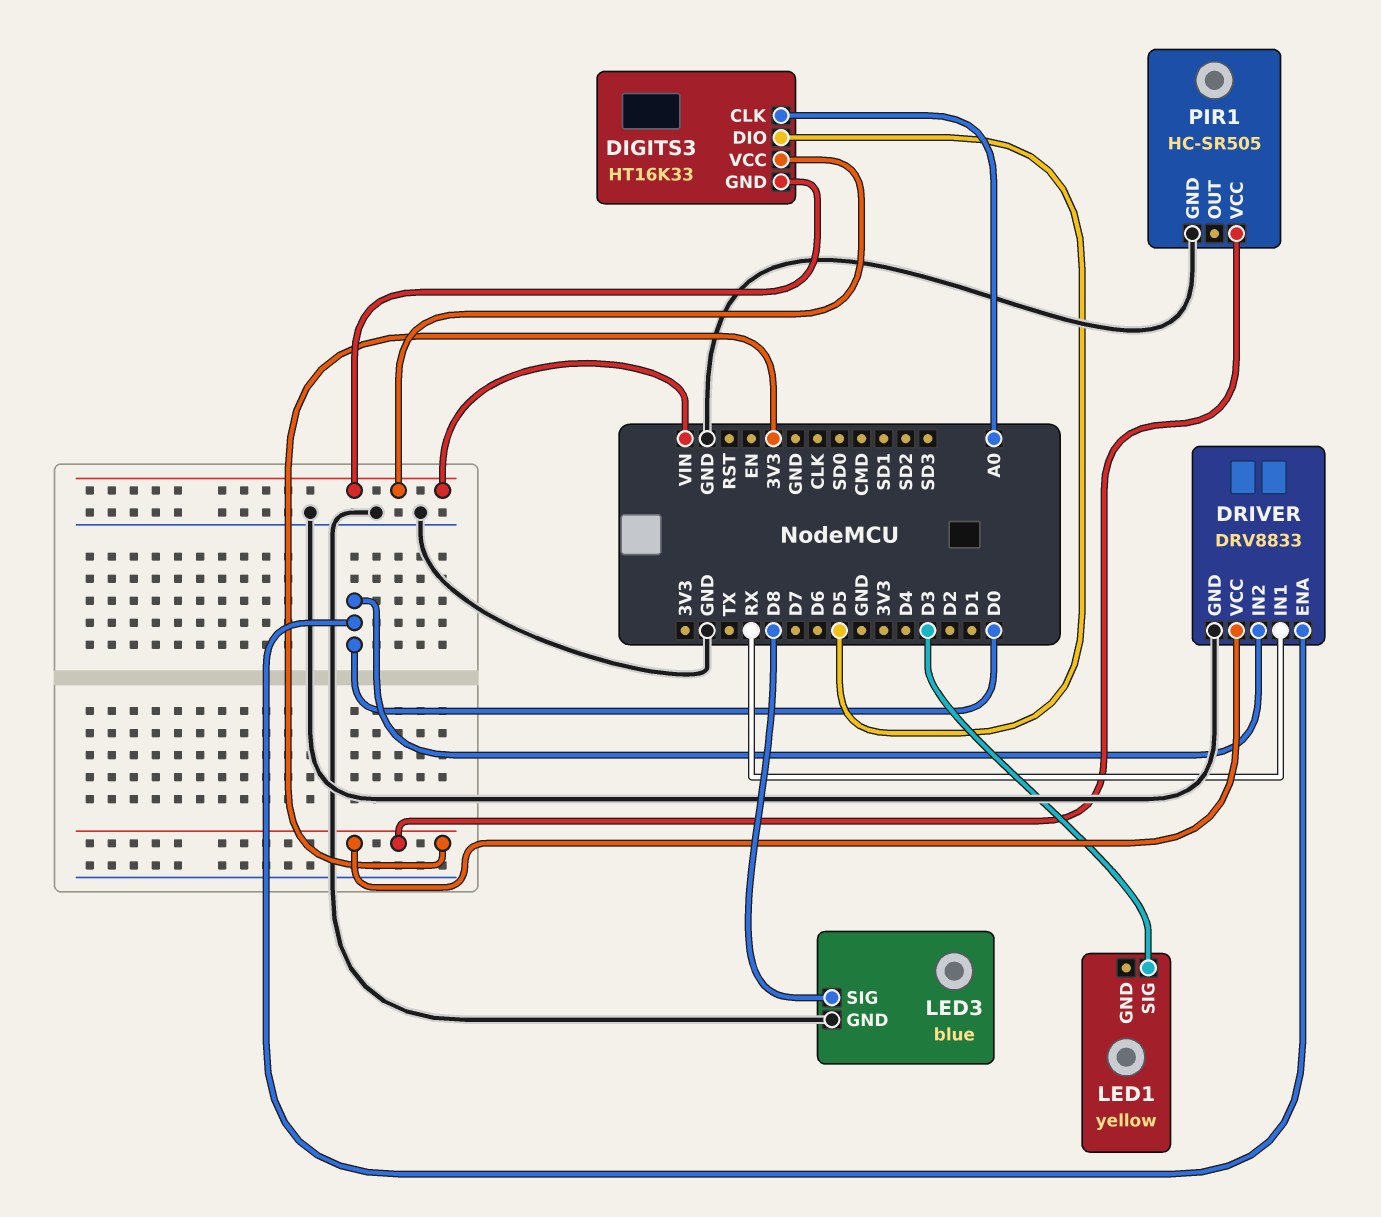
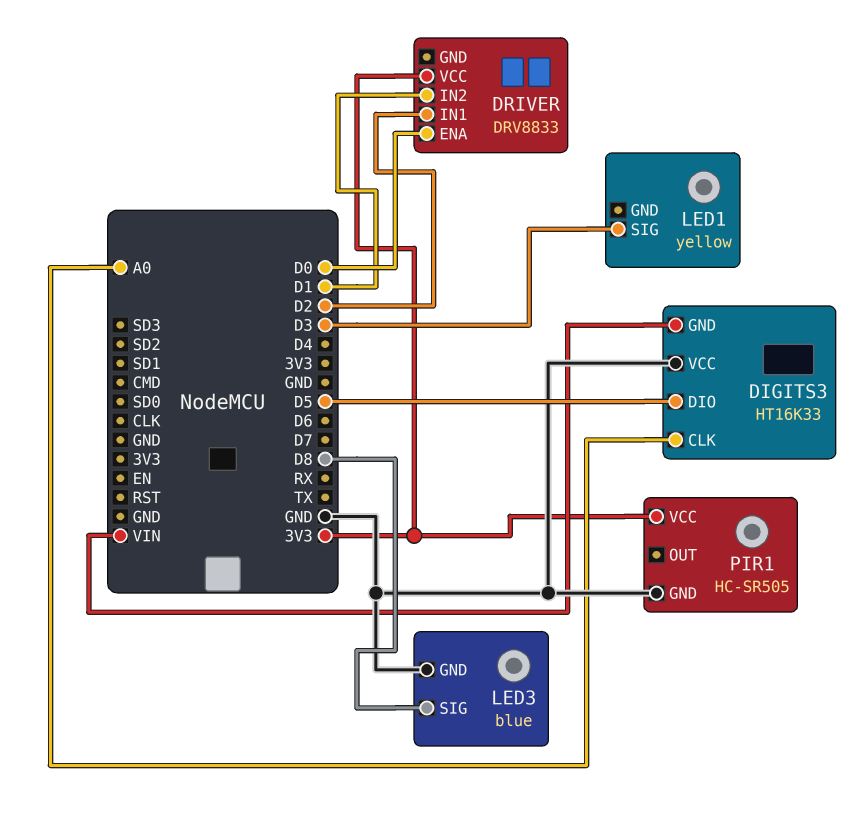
DIGITS3 pin VCC: VIN -> GND
DRIVER pin GND: GND -> none
DRIVER pin IN1: RX -> D2
DRIVER pin IN2: D0 -> D1

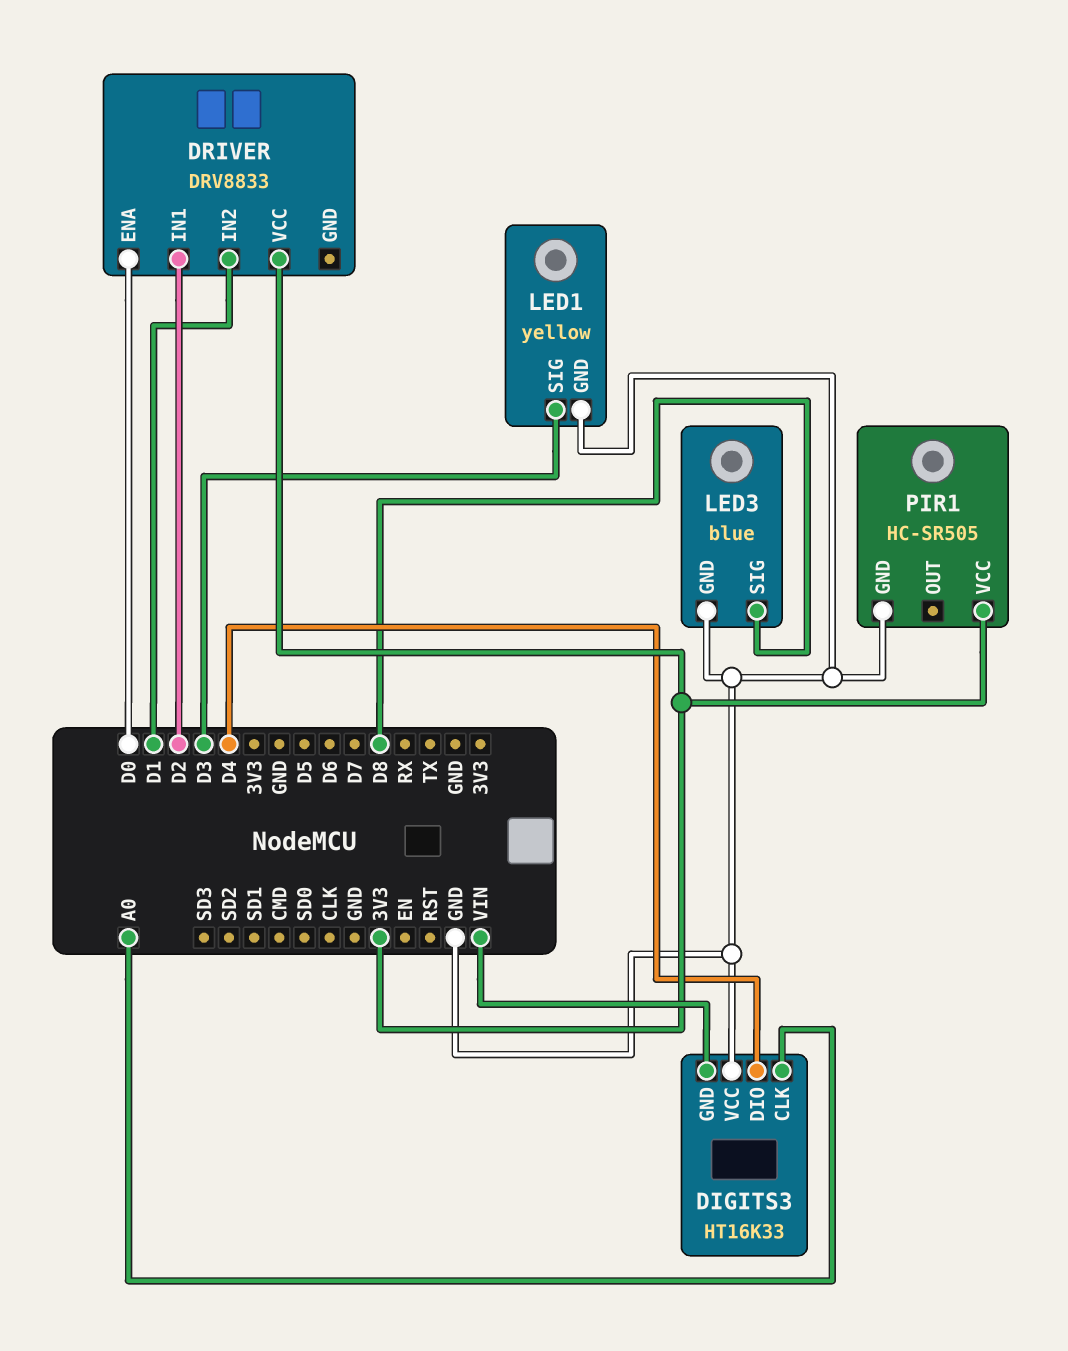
DIGITS3 pin DIO: D5 -> D4
LED1 pin GND: none -> GND

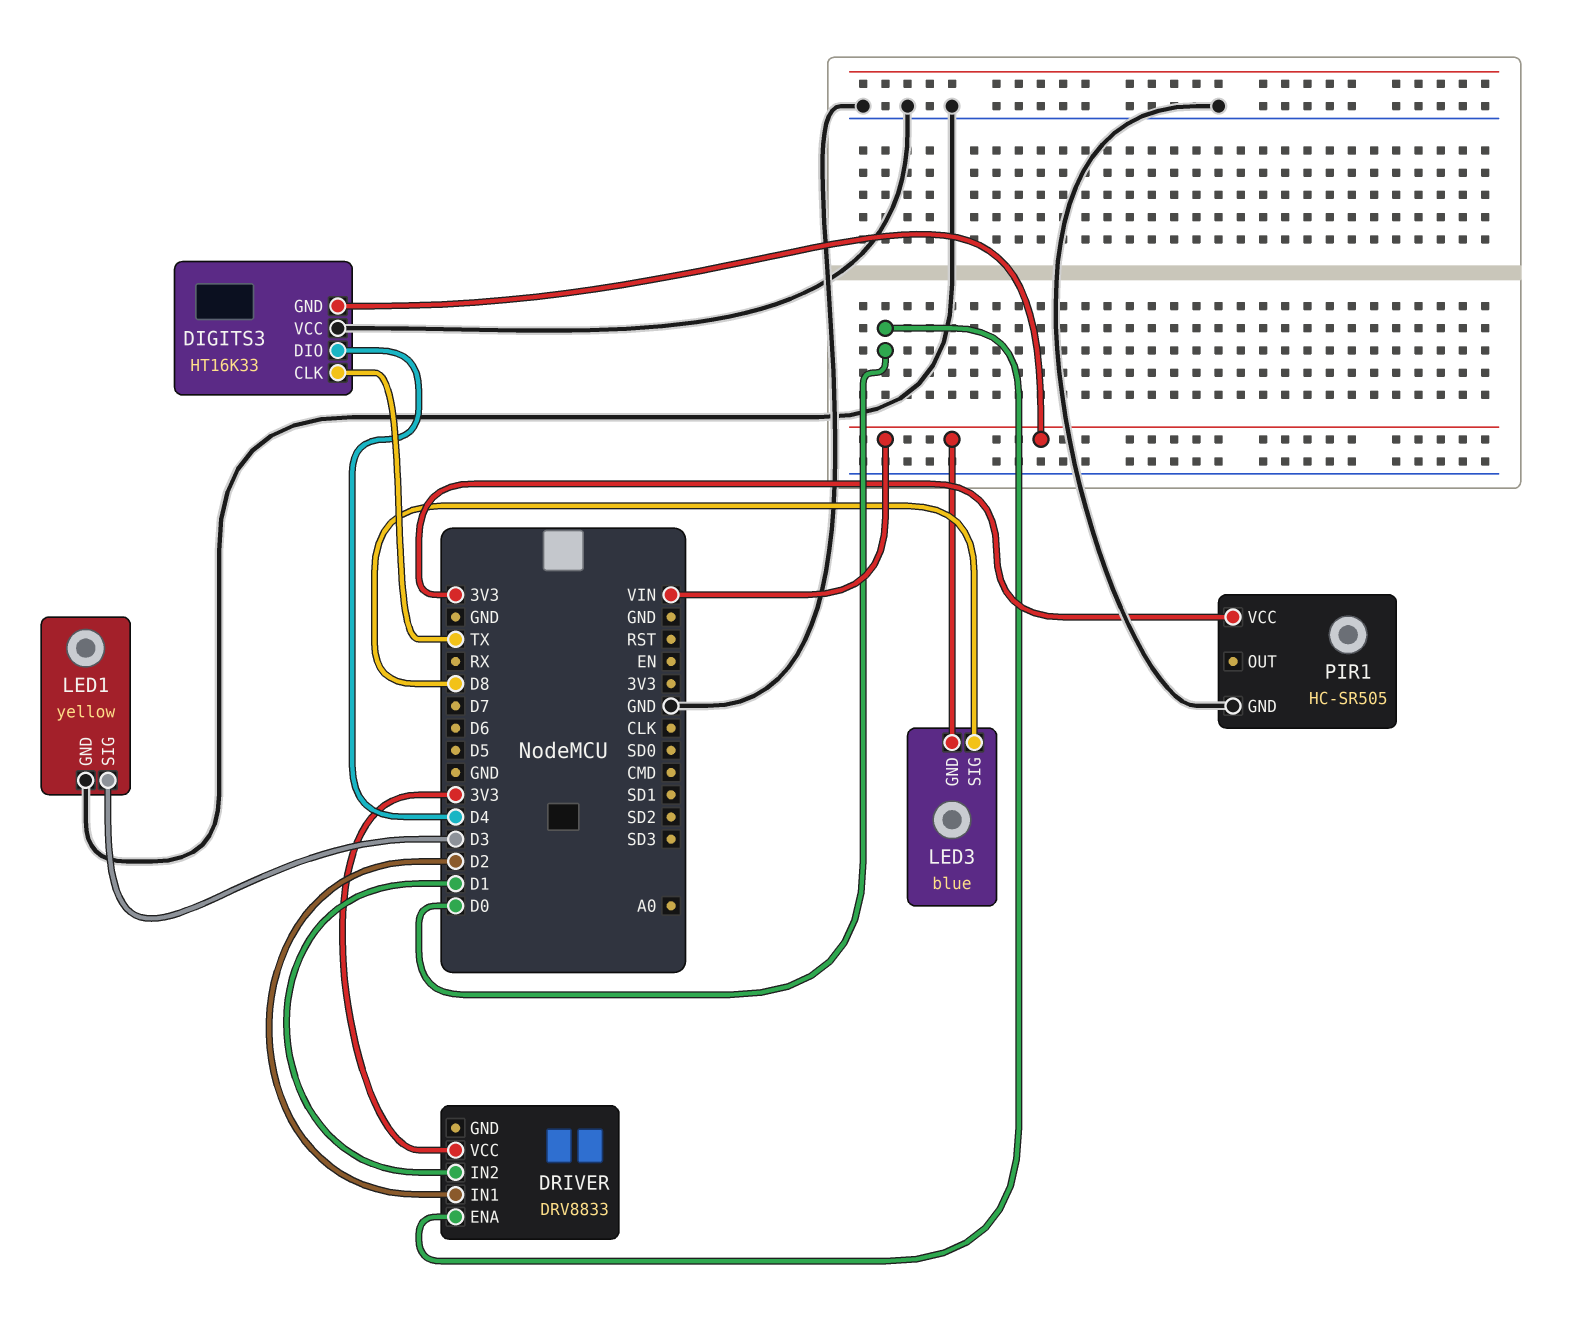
DIGITS3 pin CLK: A0 -> TX
LED3 pin GND: GND -> VIN

